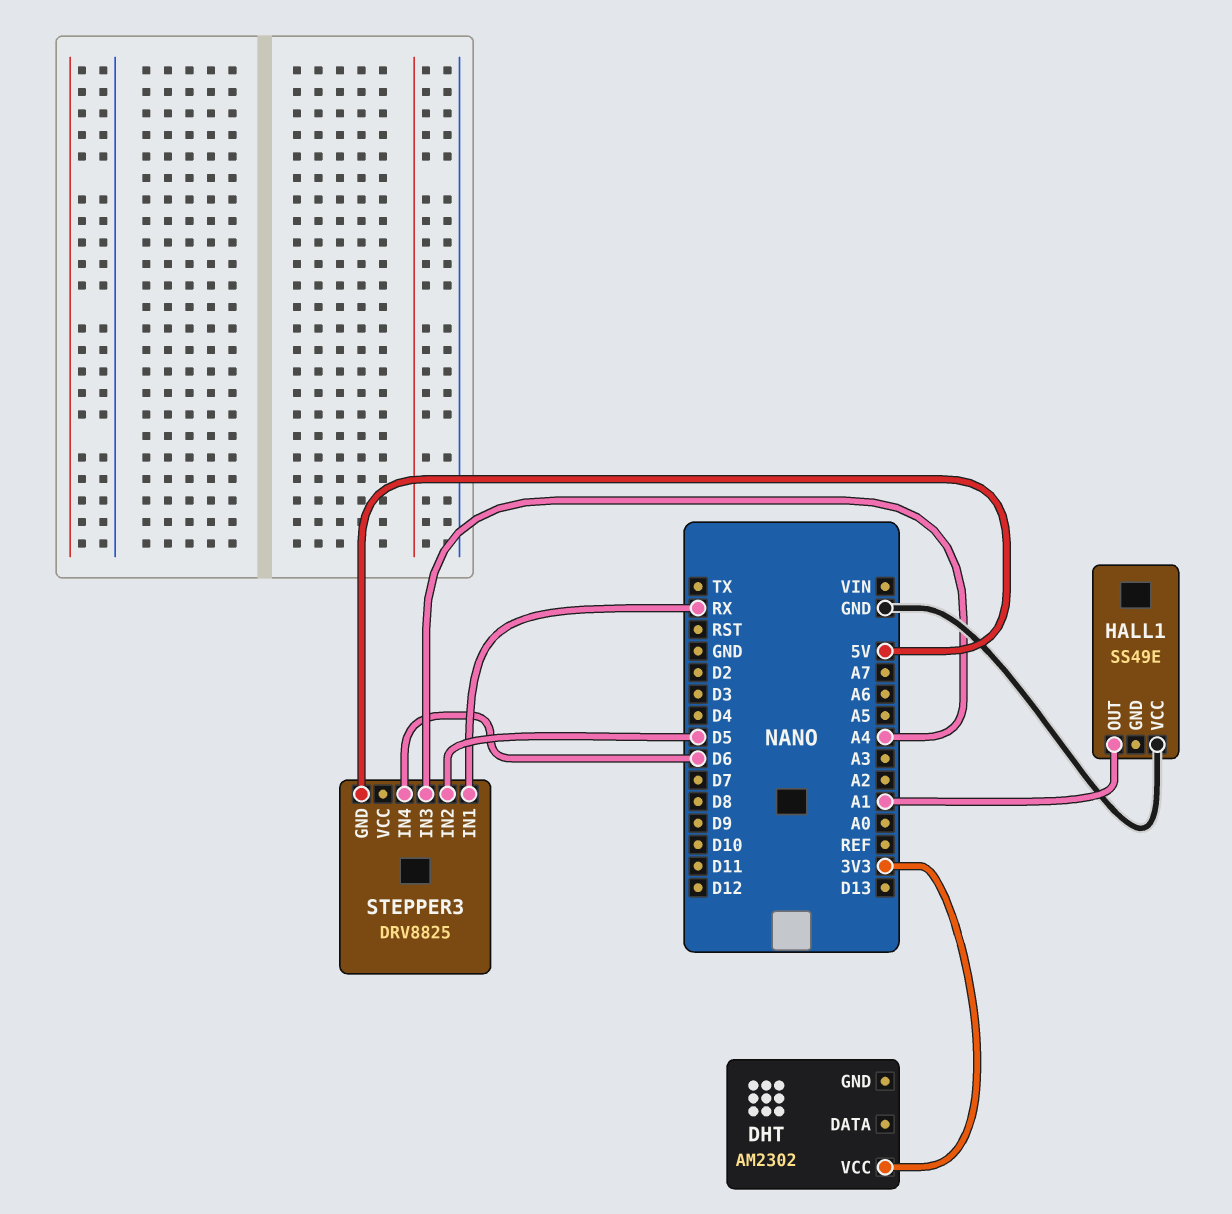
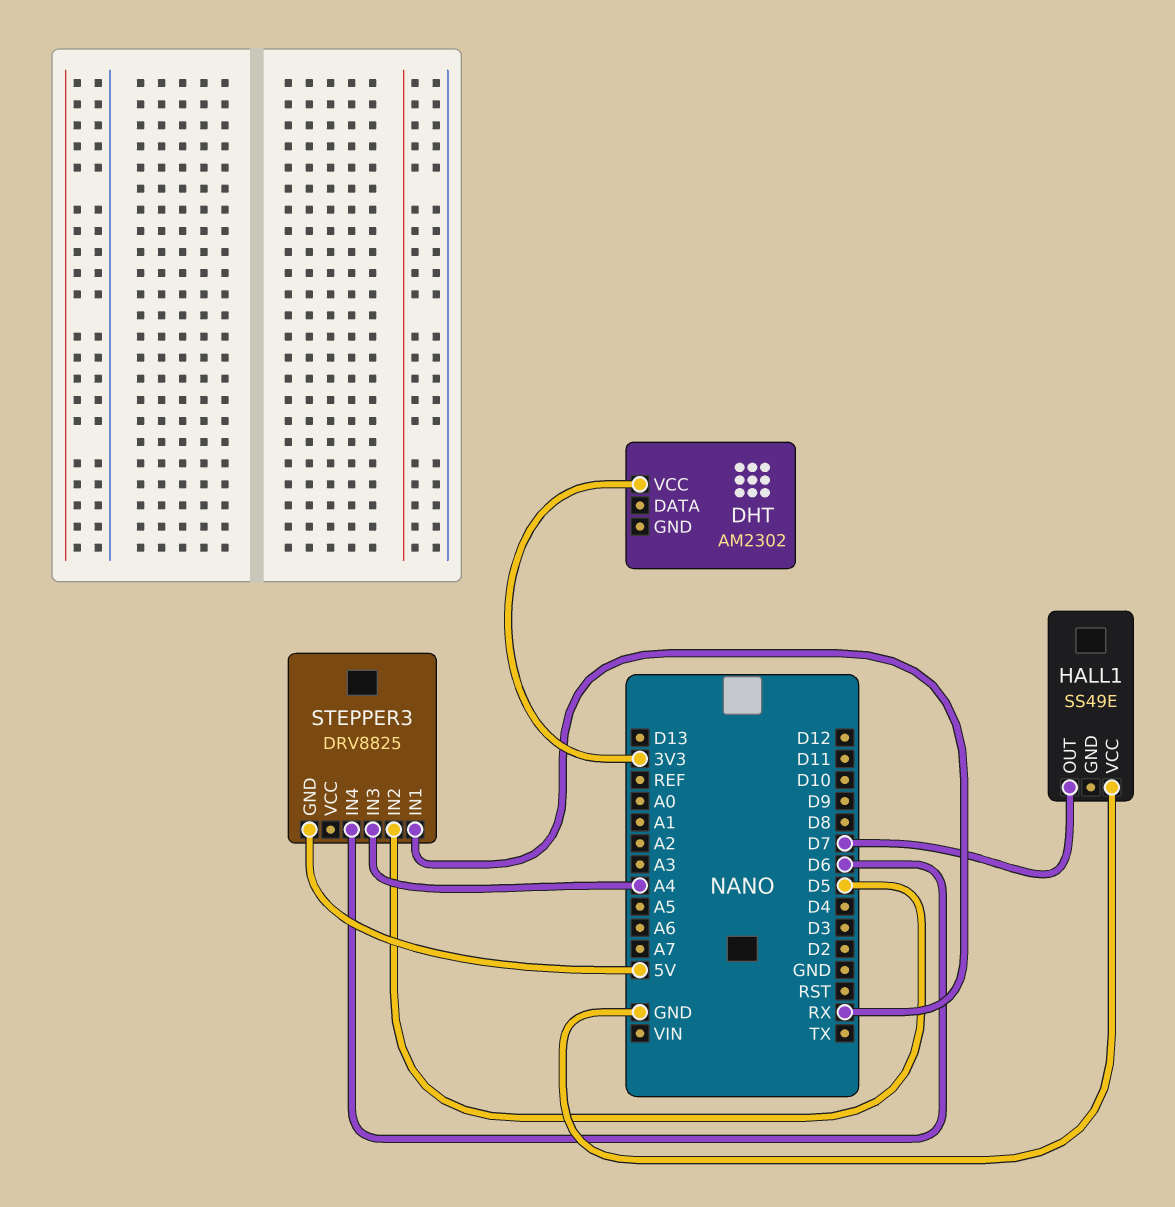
HALL1 pin OUT: A1 -> D7

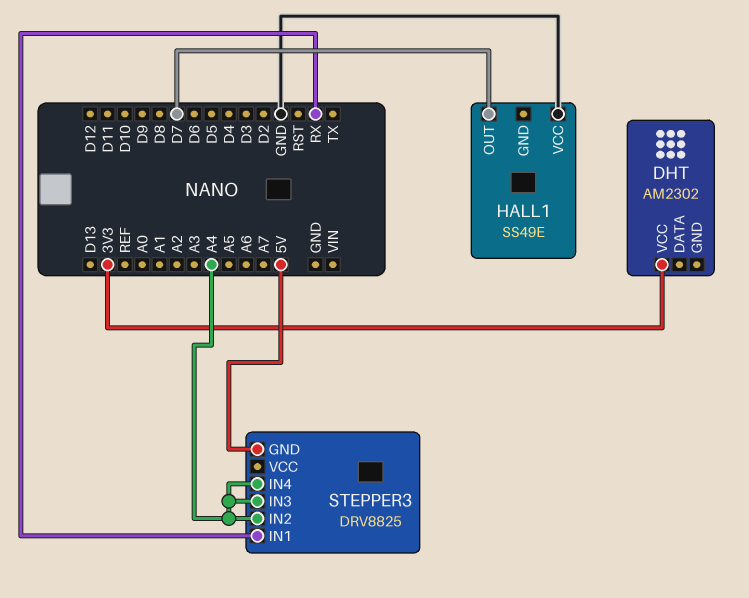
STEPPER3 pin IN2: D5 -> A4
STEPPER3 pin IN4: D6 -> A4

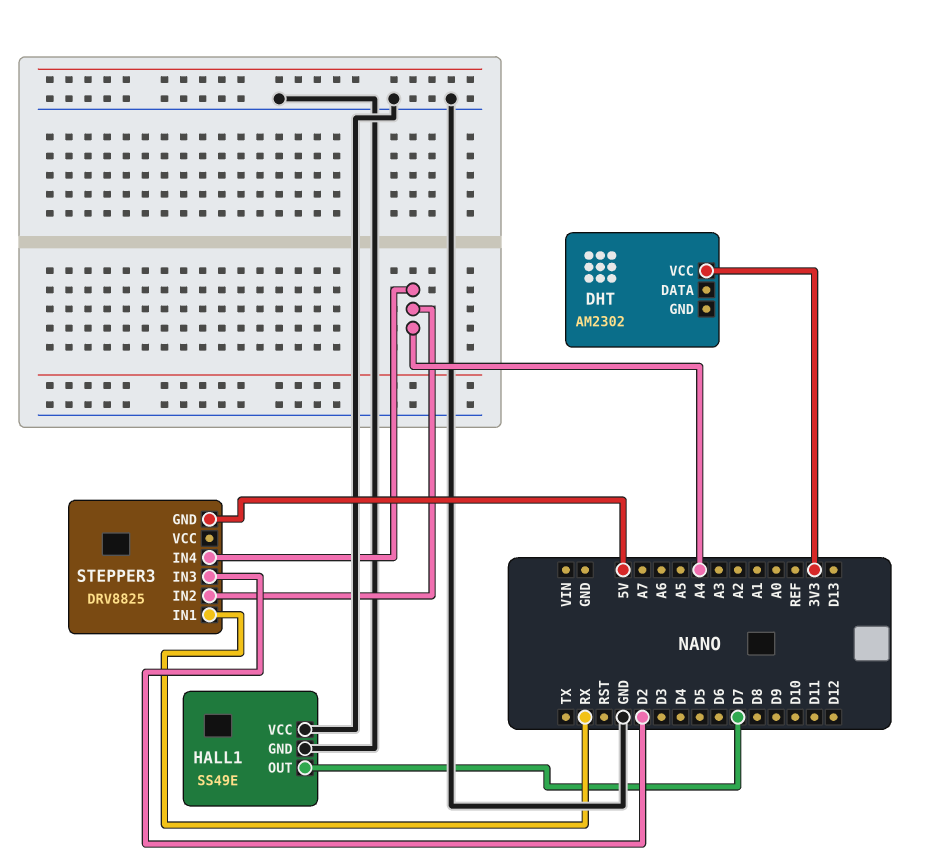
HALL1 pin GND: none -> GND
STEPPER3 pin IN3: A4 -> D2

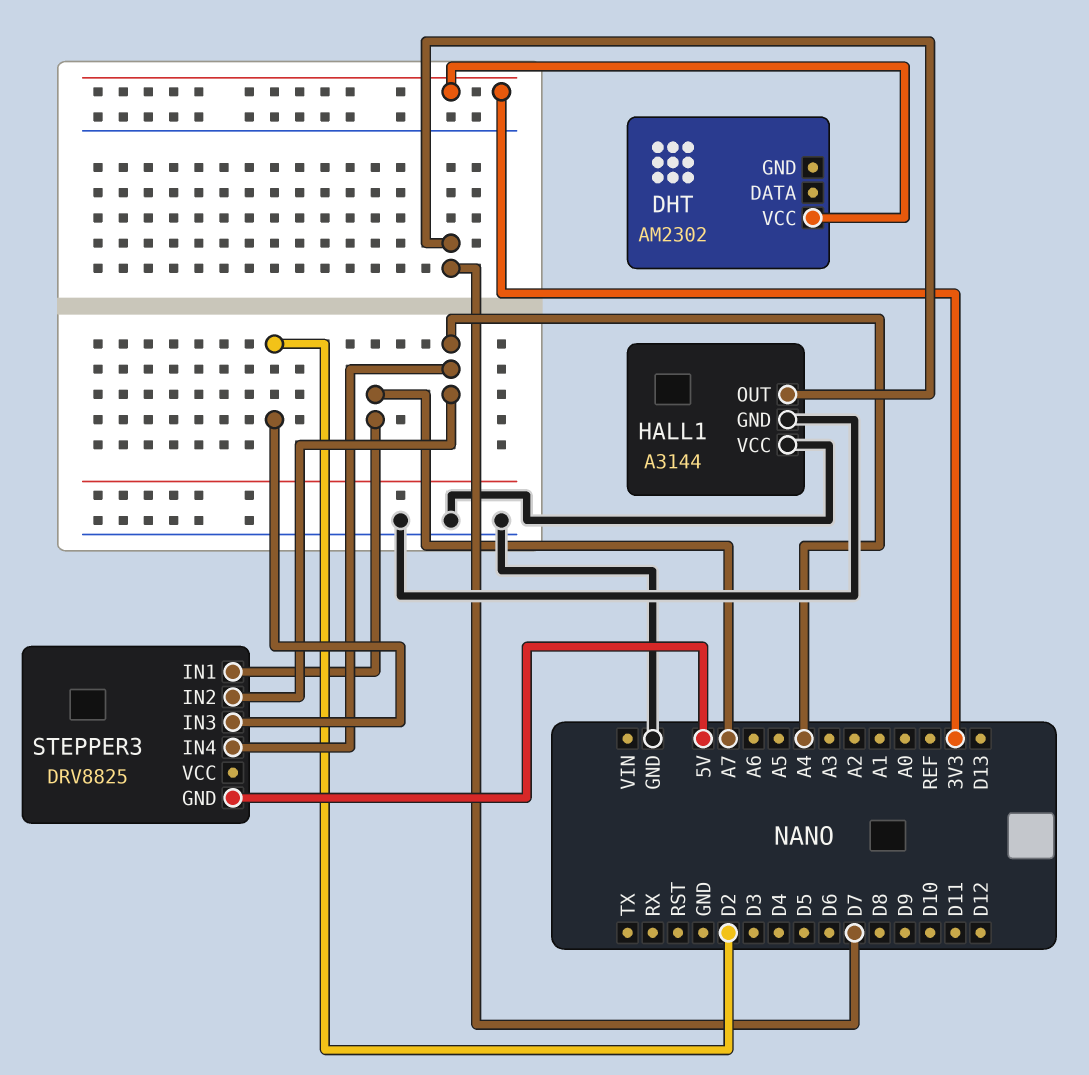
HALL1: SS49E -> A3144
STEPPER3 pin IN1: RX -> A7

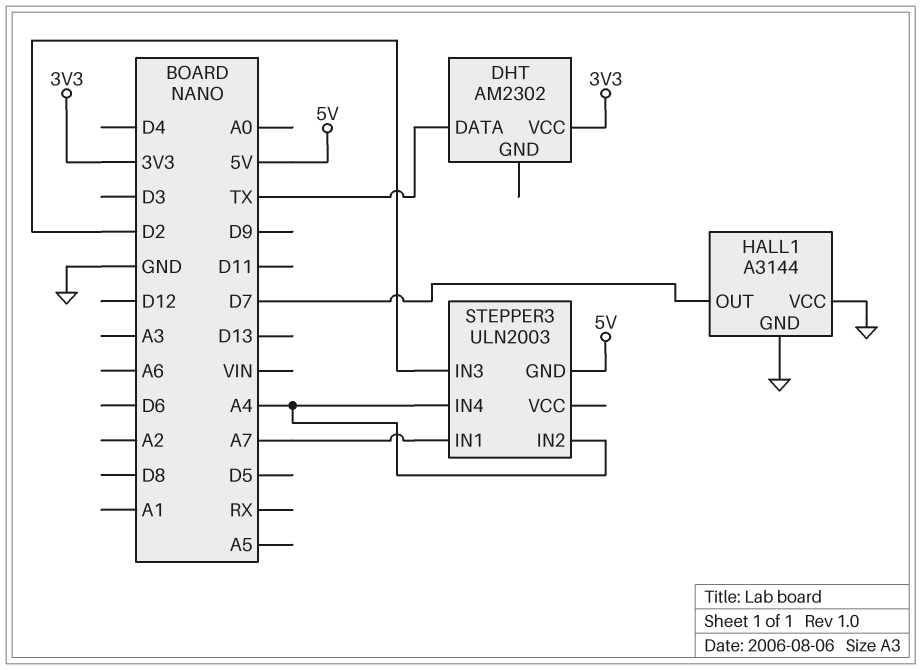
DHT pin DATA: none -> TX
STEPPER3: DRV8825 -> ULN2003

